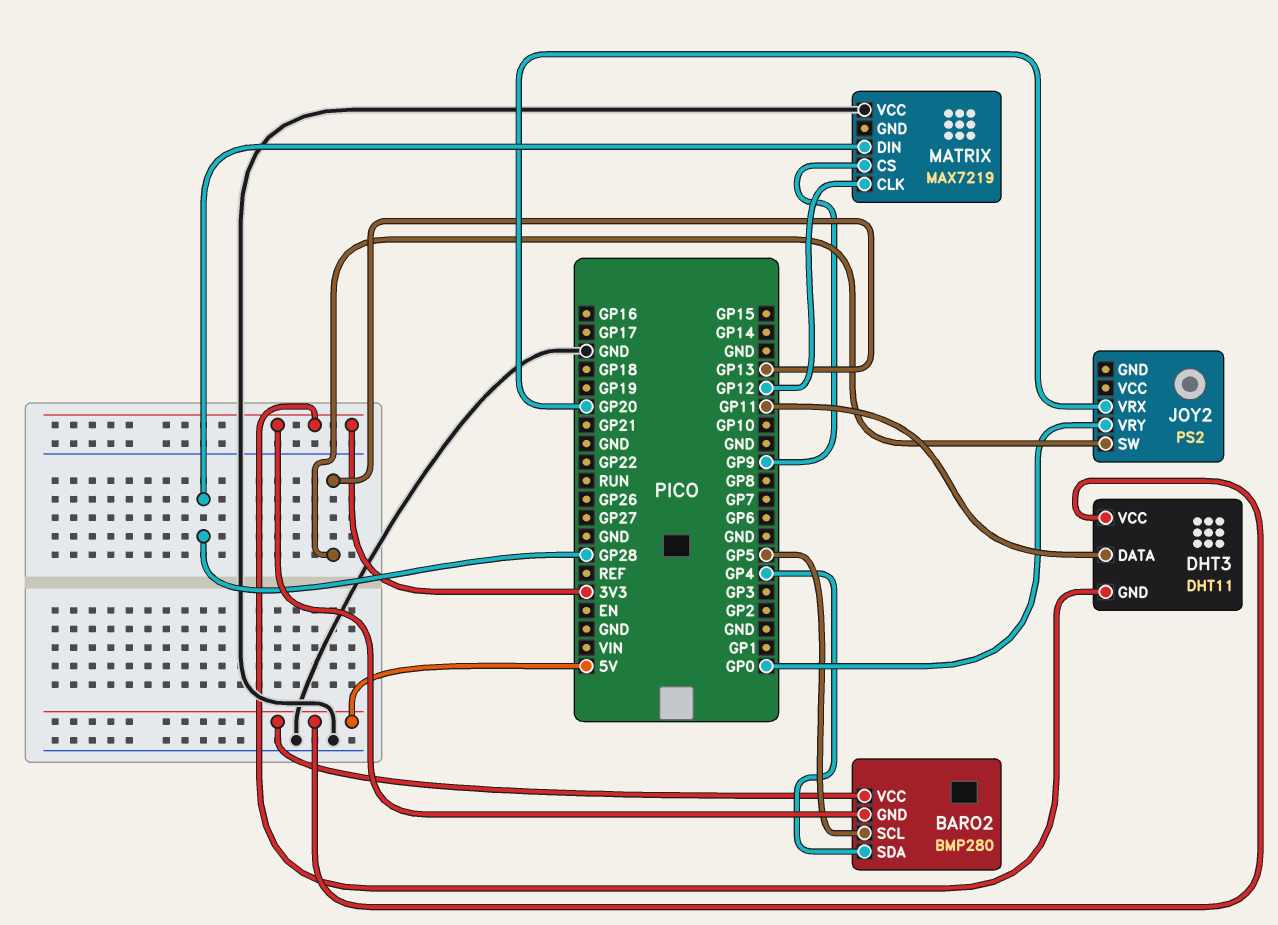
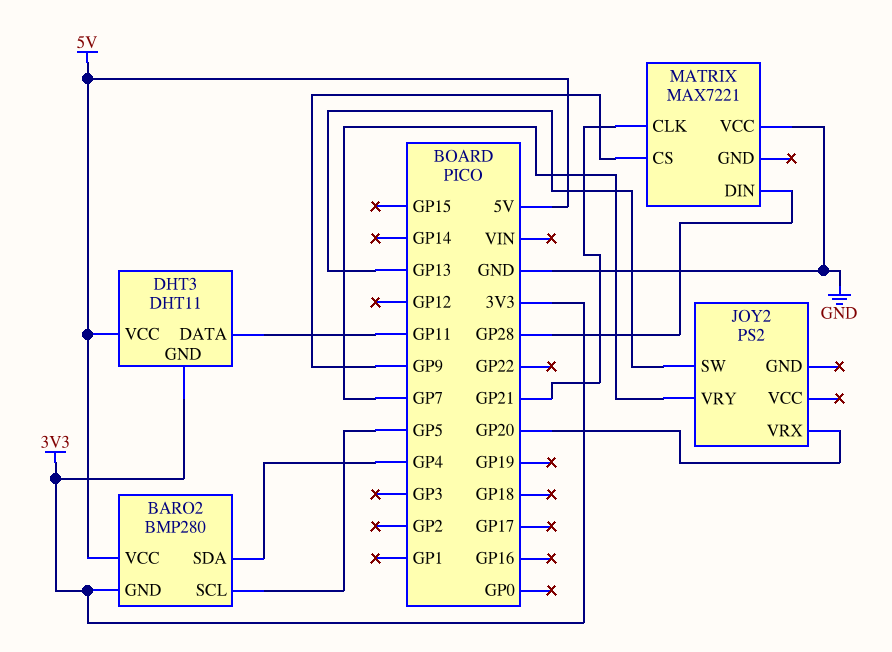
JOY2 pin VRY: GP0 -> GP7
MATRIX: MAX7219 -> MAX7221
MATRIX pin CLK: GP12 -> GP21

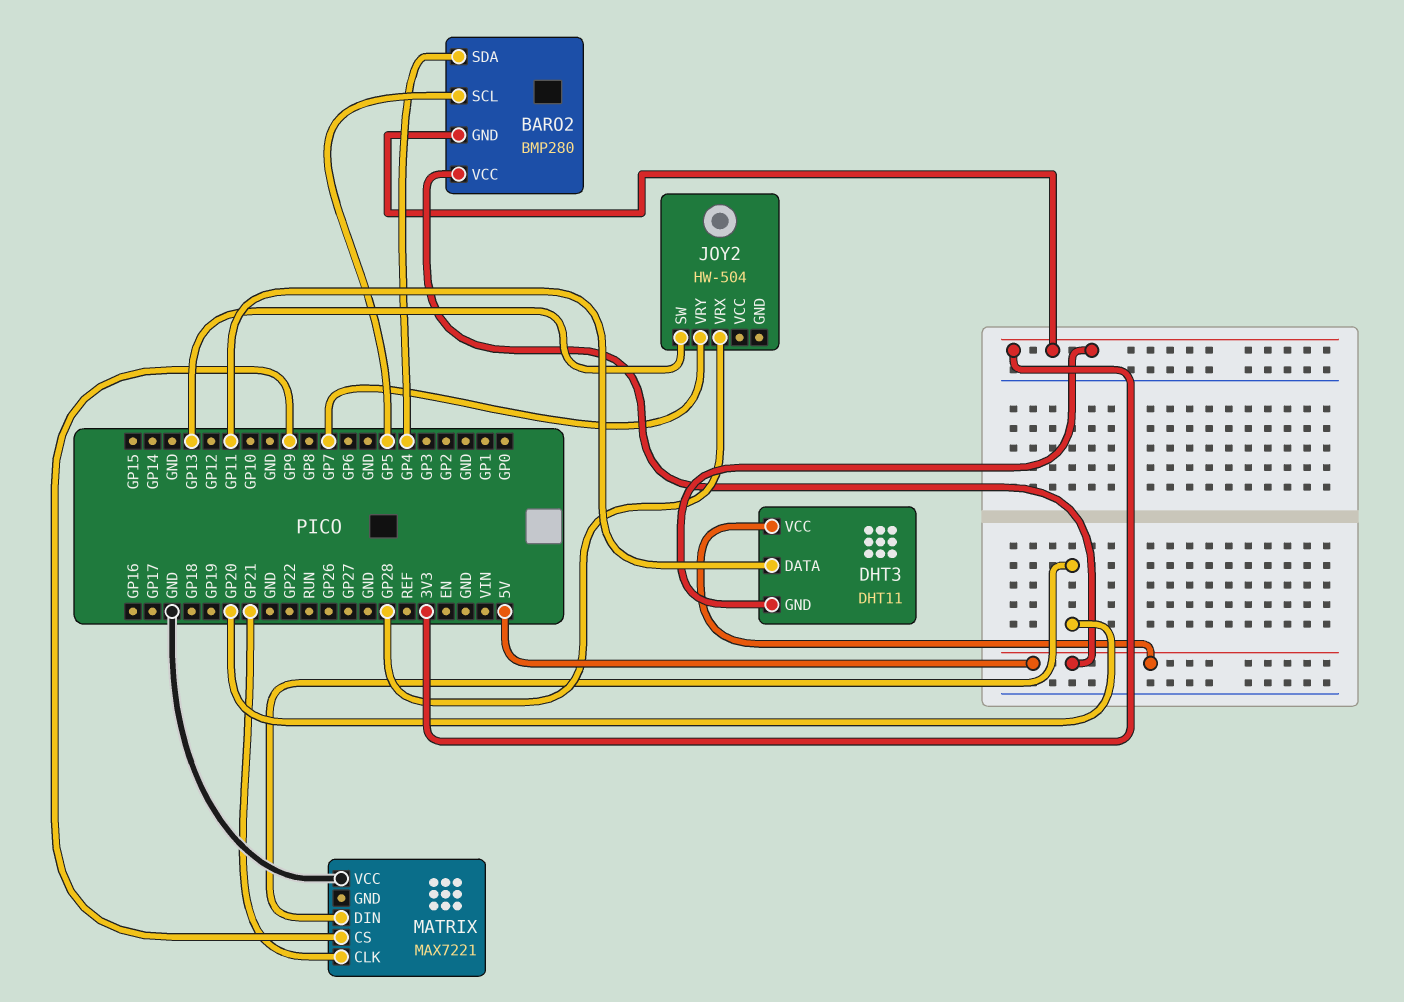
JOY2: PS2 -> HW-504
JOY2 pin VRX: GP20 -> GP28
MATRIX pin DIN: GP28 -> GP20

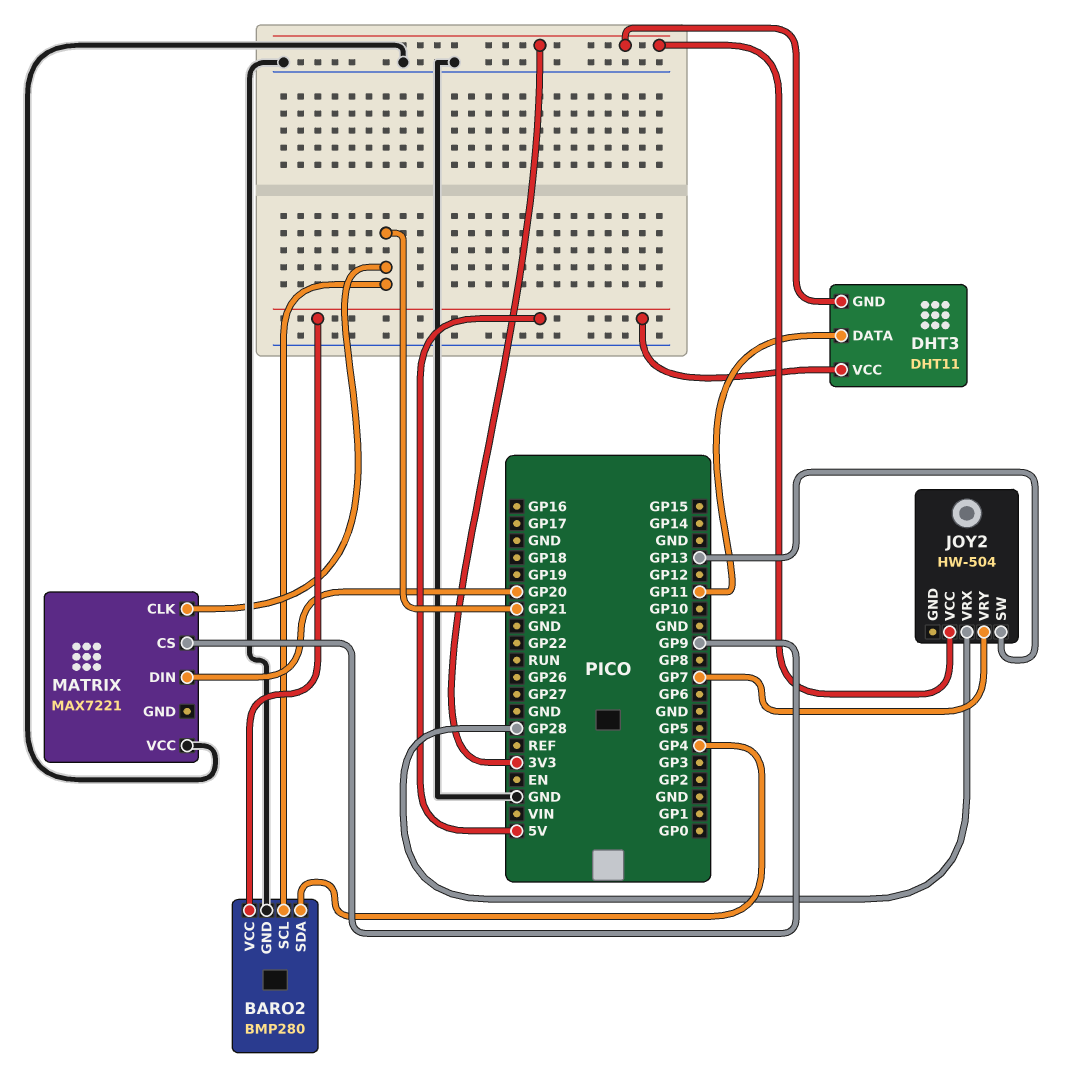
BARO2 pin GND: 3V3 -> GND
BARO2 pin SCL: GP5 -> GP21
JOY2 pin VCC: none -> 3V3

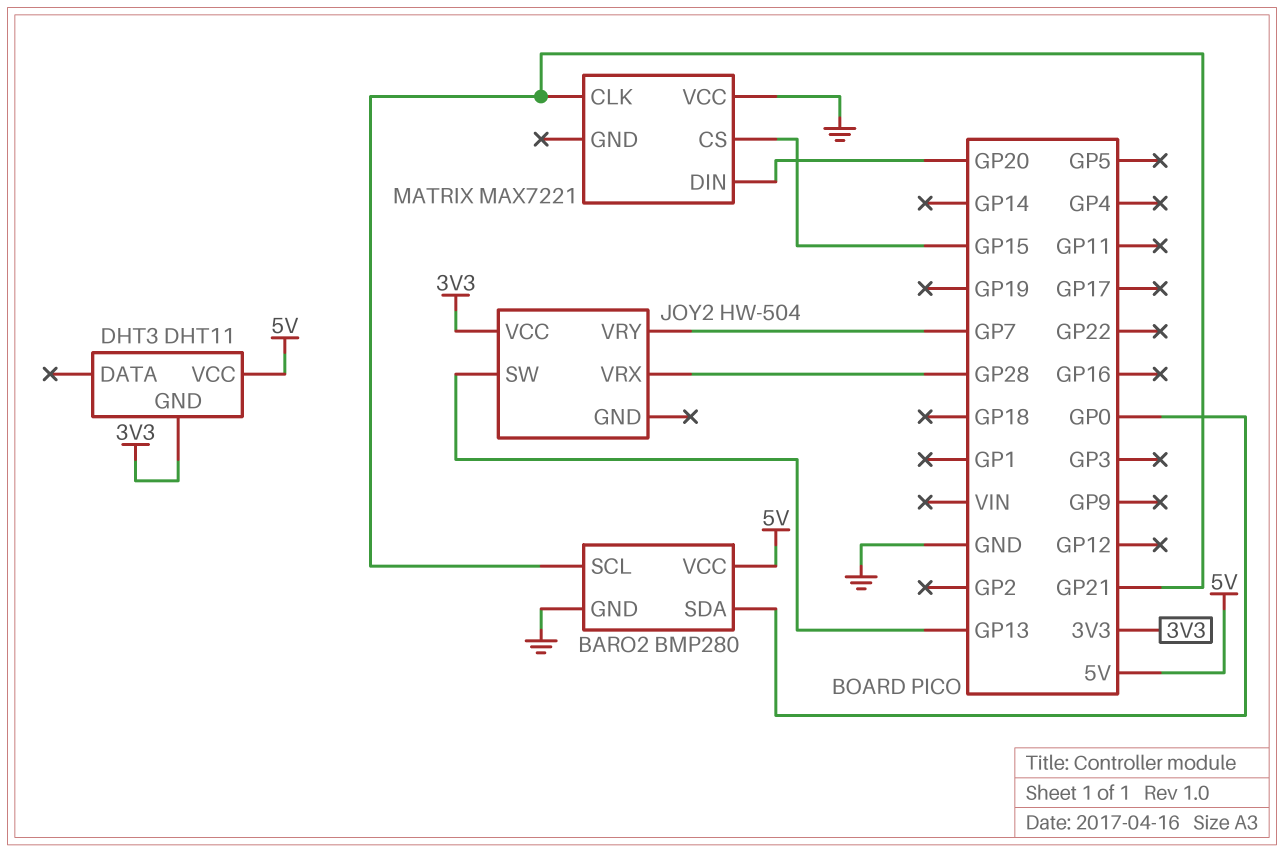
BARO2 pin SDA: GP4 -> GP0
DHT3 pin DATA: GP11 -> none
MATRIX pin CS: GP9 -> GP15

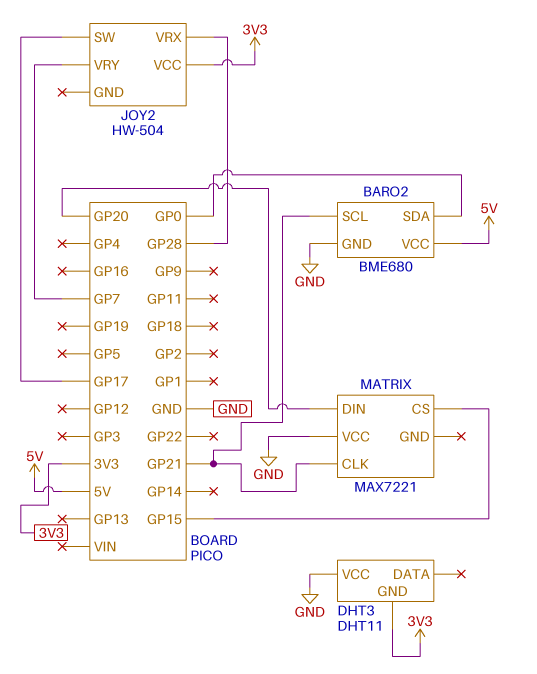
BARO2: BMP280 -> BME680
DHT3 pin VCC: 5V -> GND
JOY2 pin SW: GP13 -> GP17

